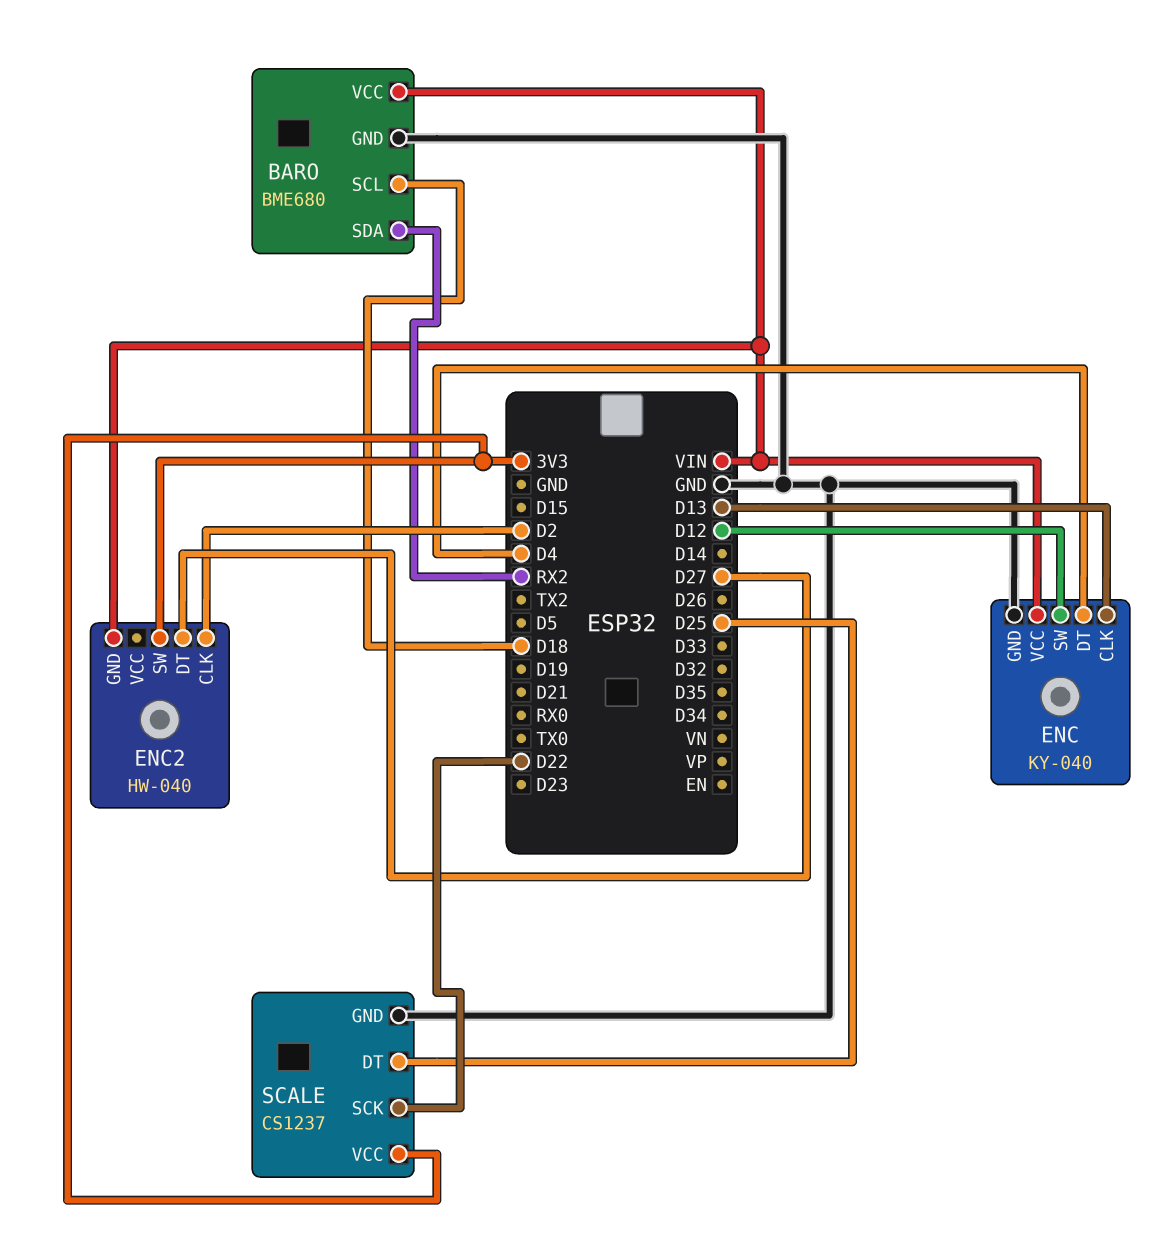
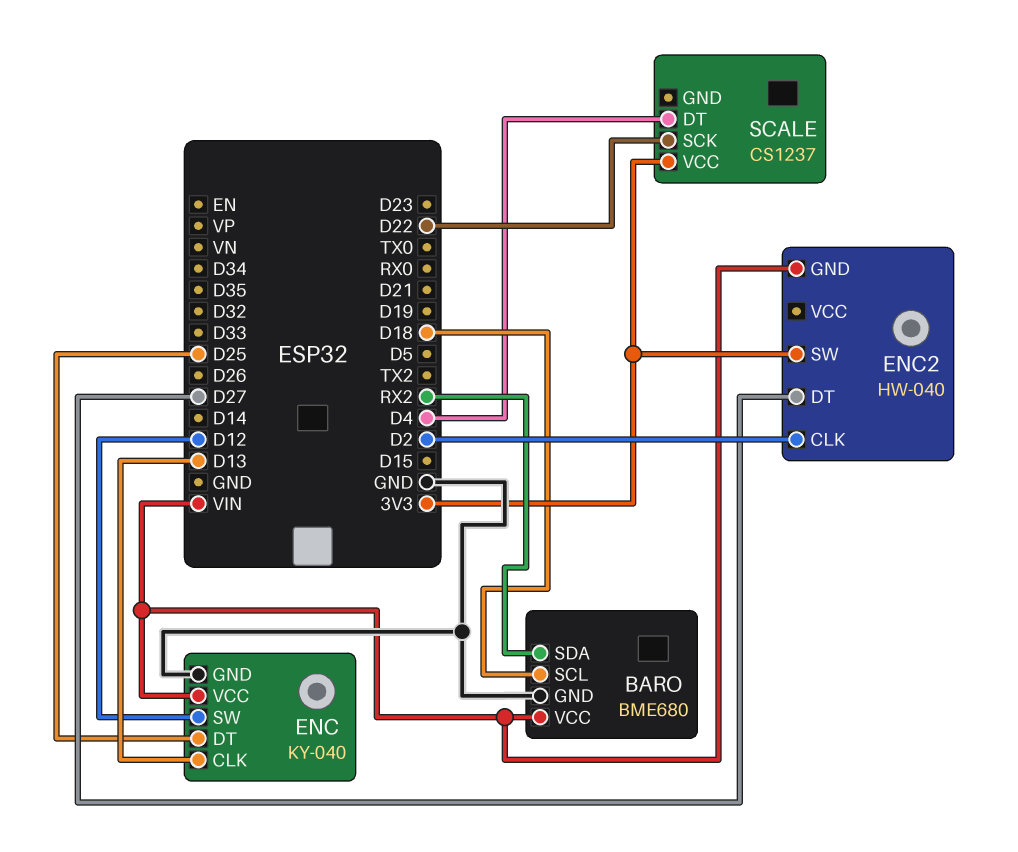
ENC pin DT: D4 -> D25
SCALE pin DT: D25 -> D4
SCALE pin GND: GND -> none

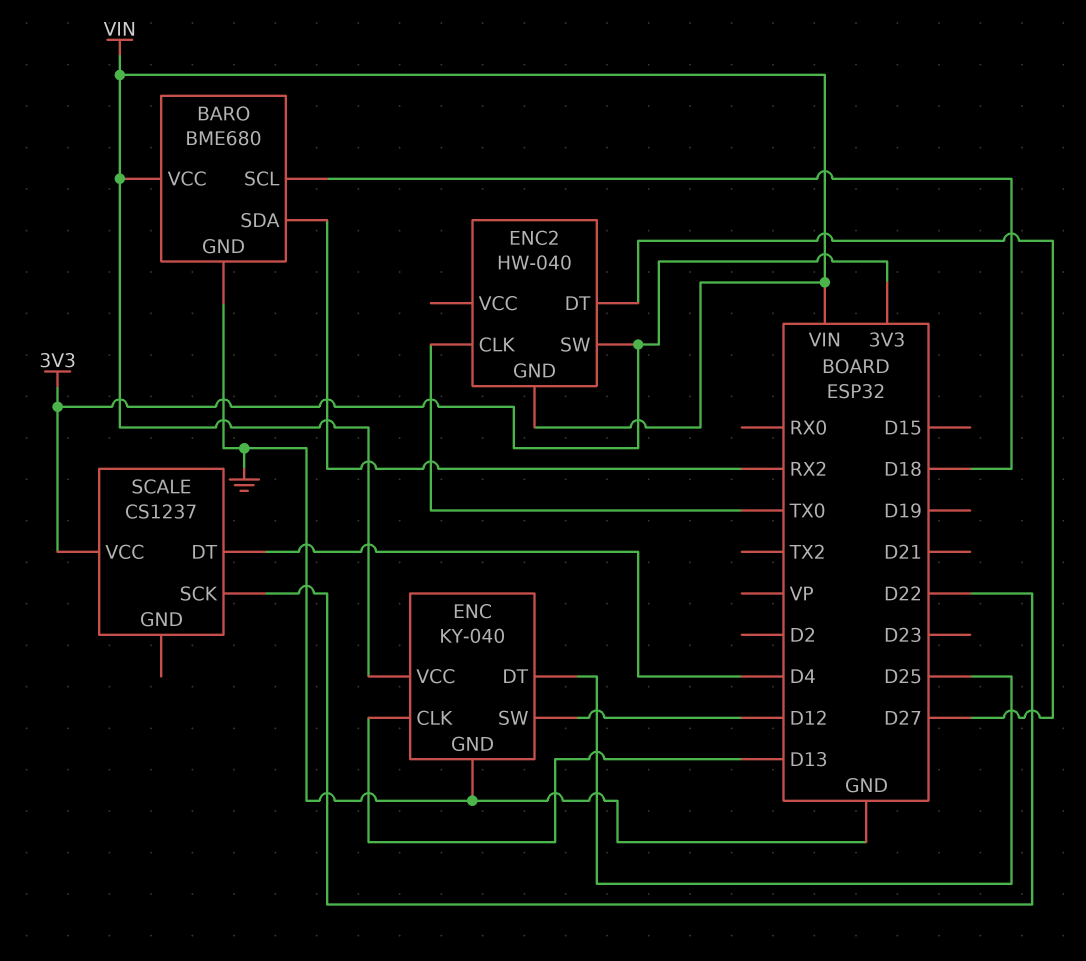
ENC2 pin CLK: D2 -> TX0

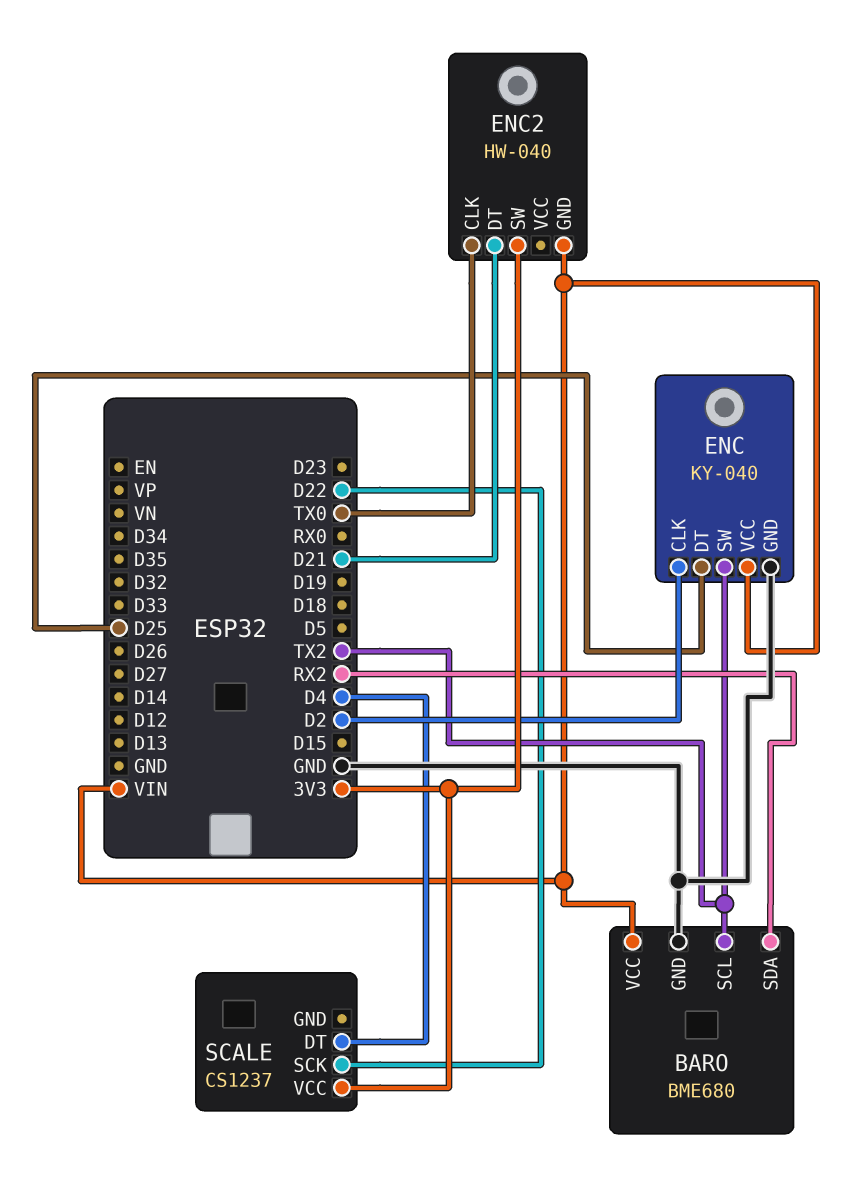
BARO pin SCL: D18 -> TX2
ENC pin CLK: D13 -> D2
ENC pin SW: D12 -> TX2
ENC2 pin DT: D27 -> D21

